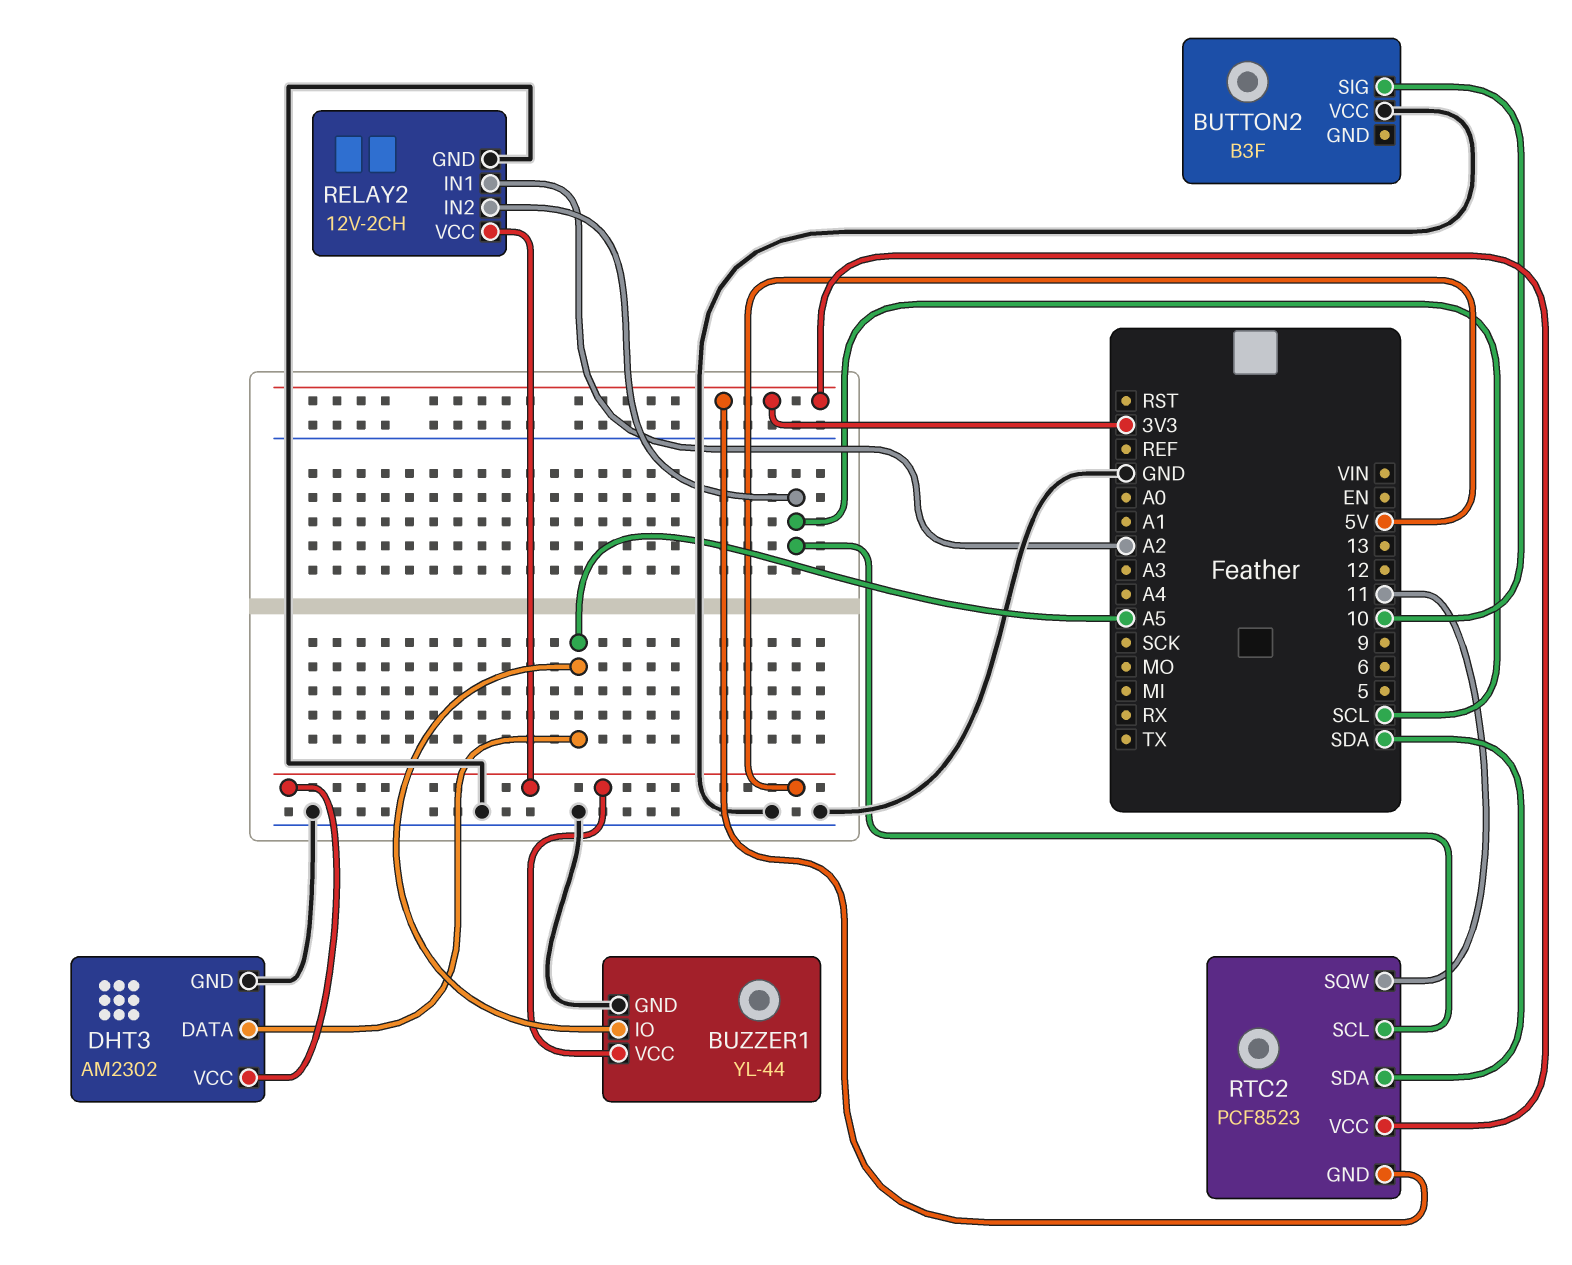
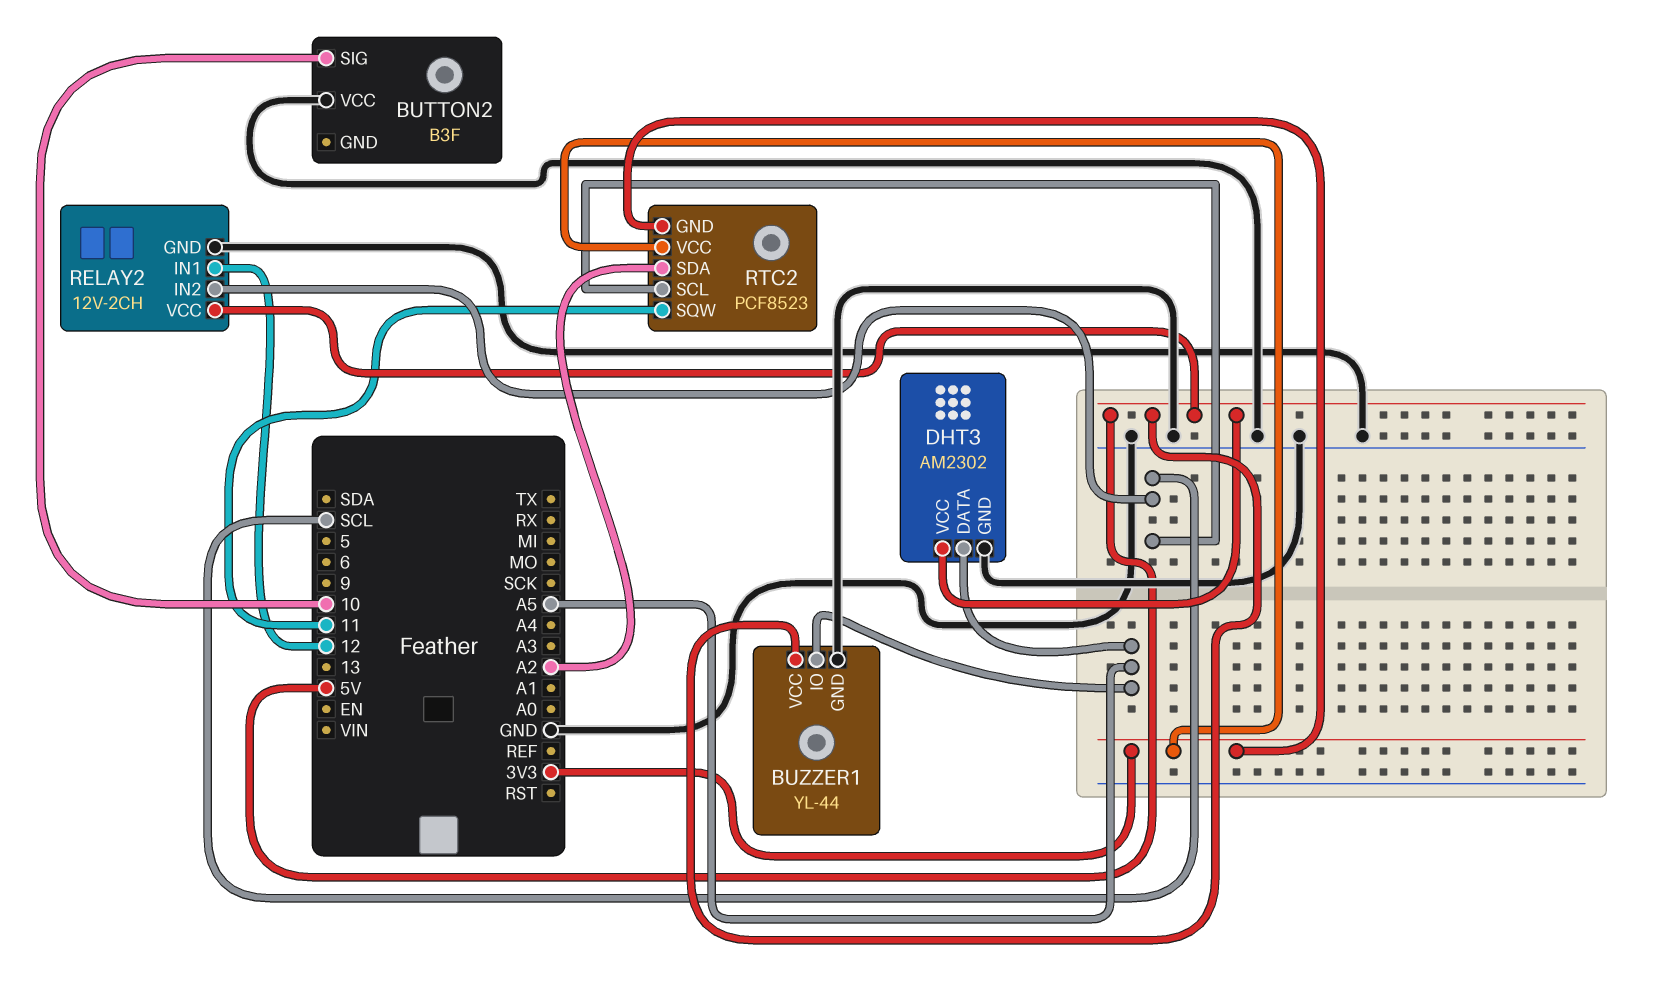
RELAY2 pin IN1: A2 -> 12
RTC2 pin SDA: SDA -> A2

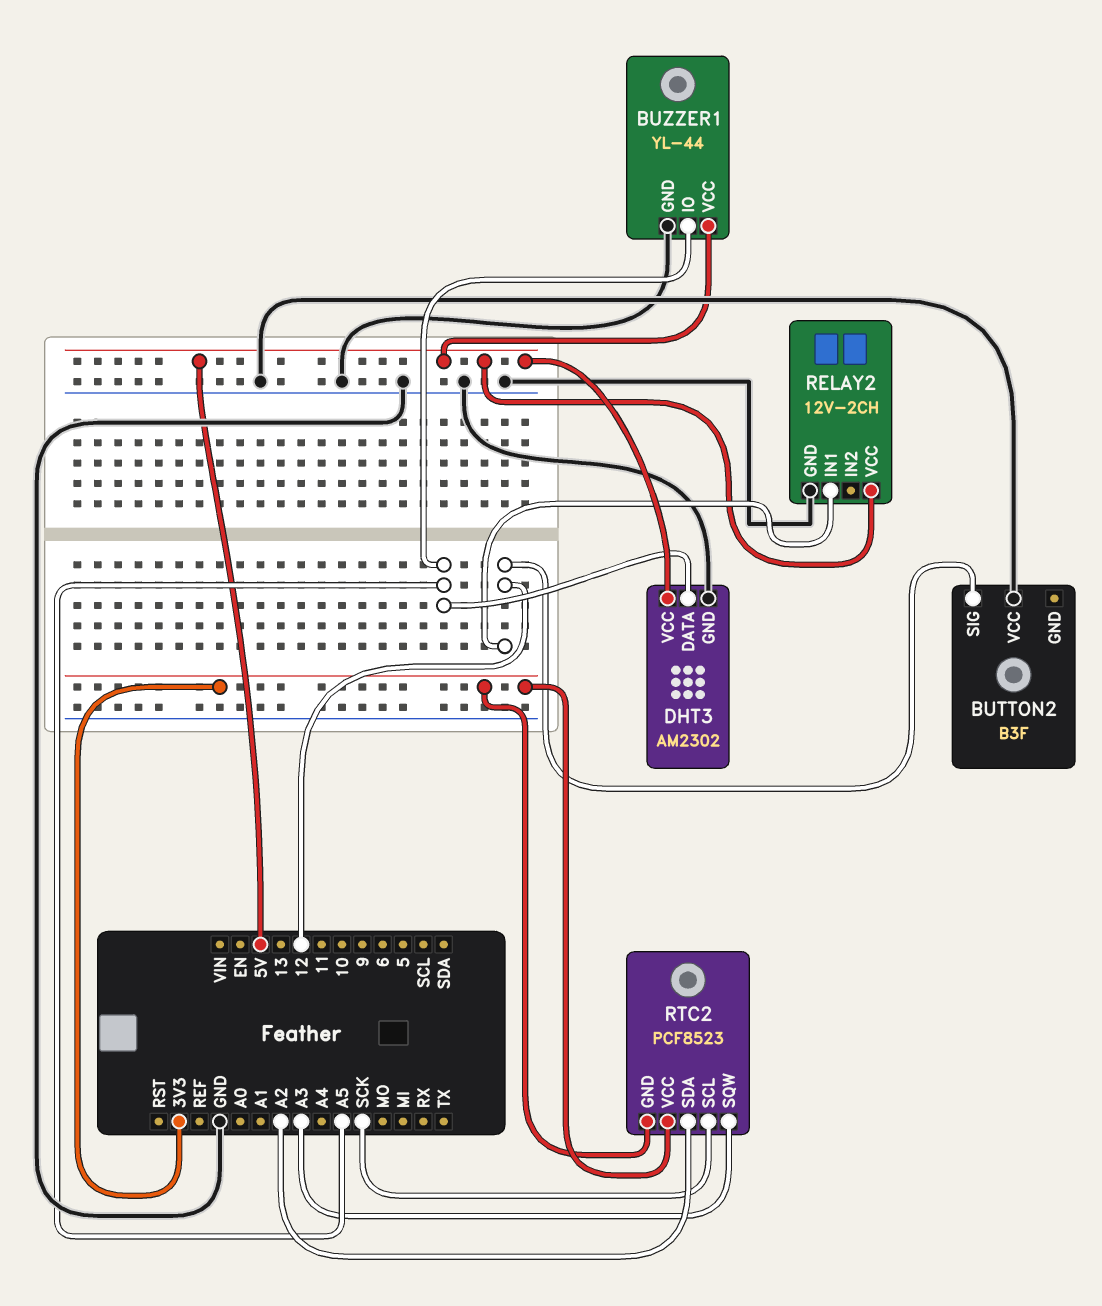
BUTTON2 pin SIG: 10 -> 12
RELAY2 pin IN2: SCL -> none
RTC2 pin SCL: SCL -> SCK
RTC2 pin SQW: 11 -> A3

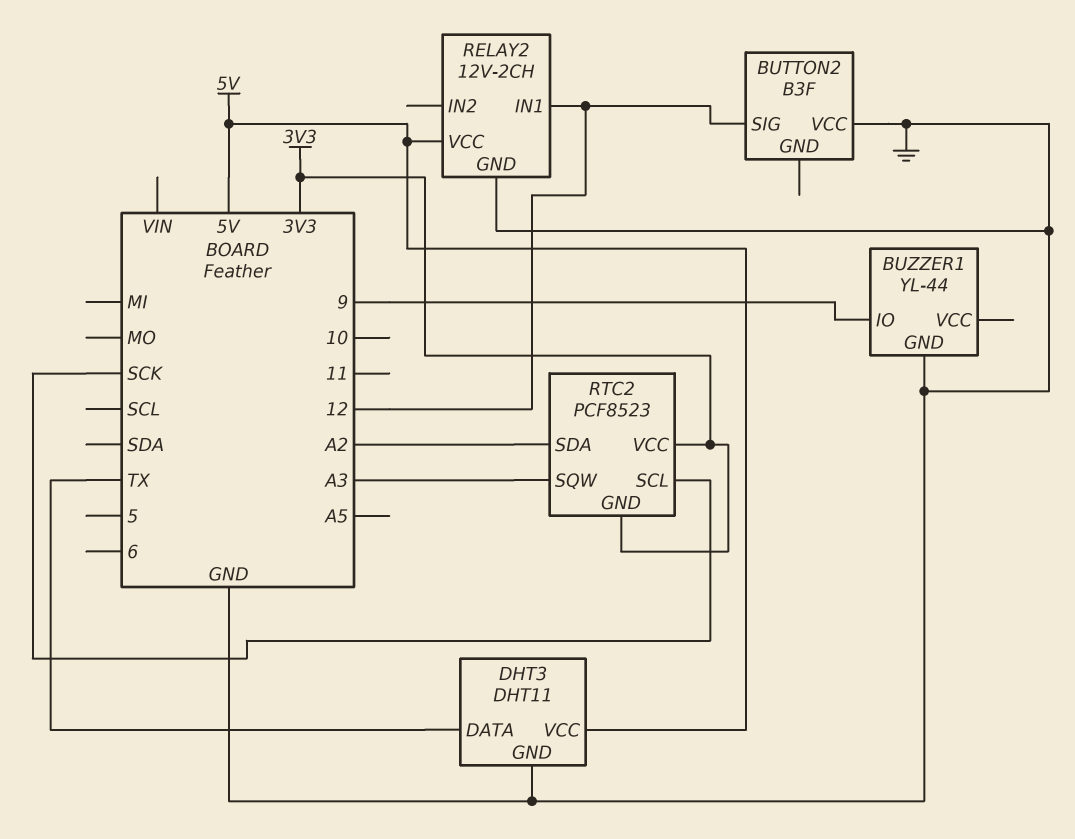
BUZZER1 pin IO: A5 -> 9
BUZZER1 pin VCC: 5V -> none
DHT3: AM2302 -> DHT11
DHT3 pin DATA: A5 -> TX

